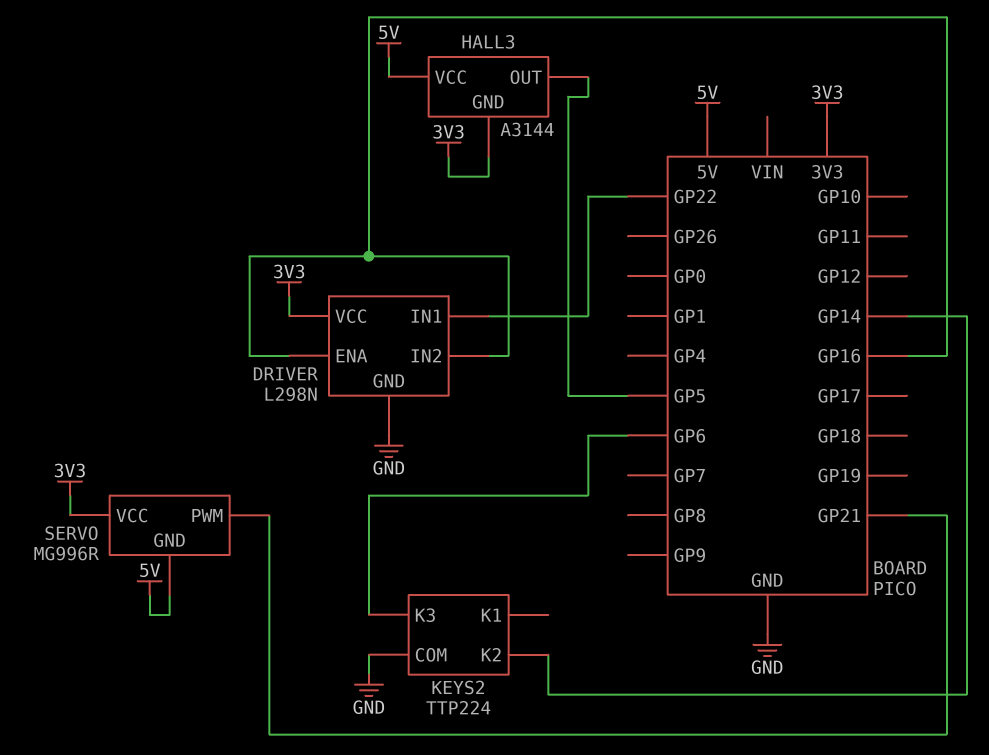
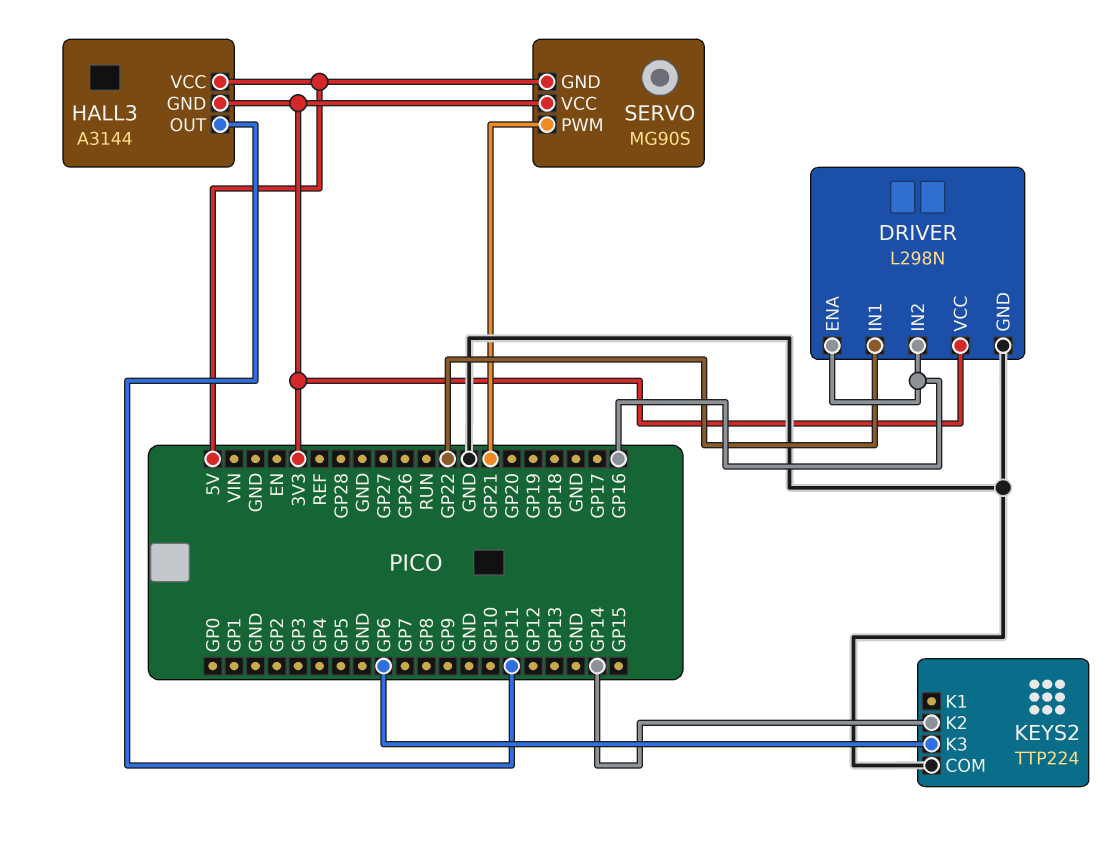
HALL3 pin OUT: GP5 -> GP11
SERVO: MG996R -> MG90S

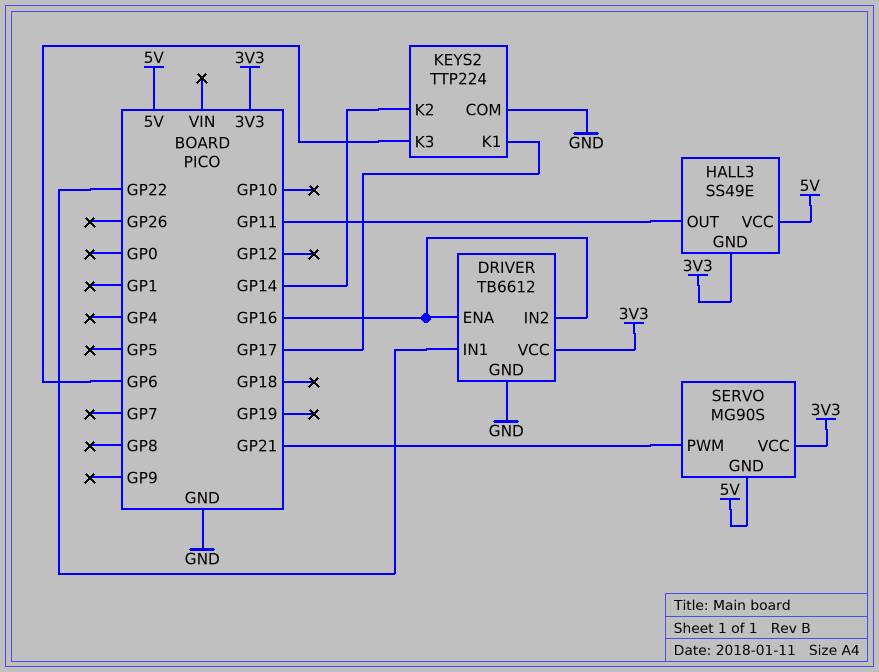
DRIVER: L298N -> TB6612
HALL3: A3144 -> SS49E
KEYS2 pin K1: none -> GP17

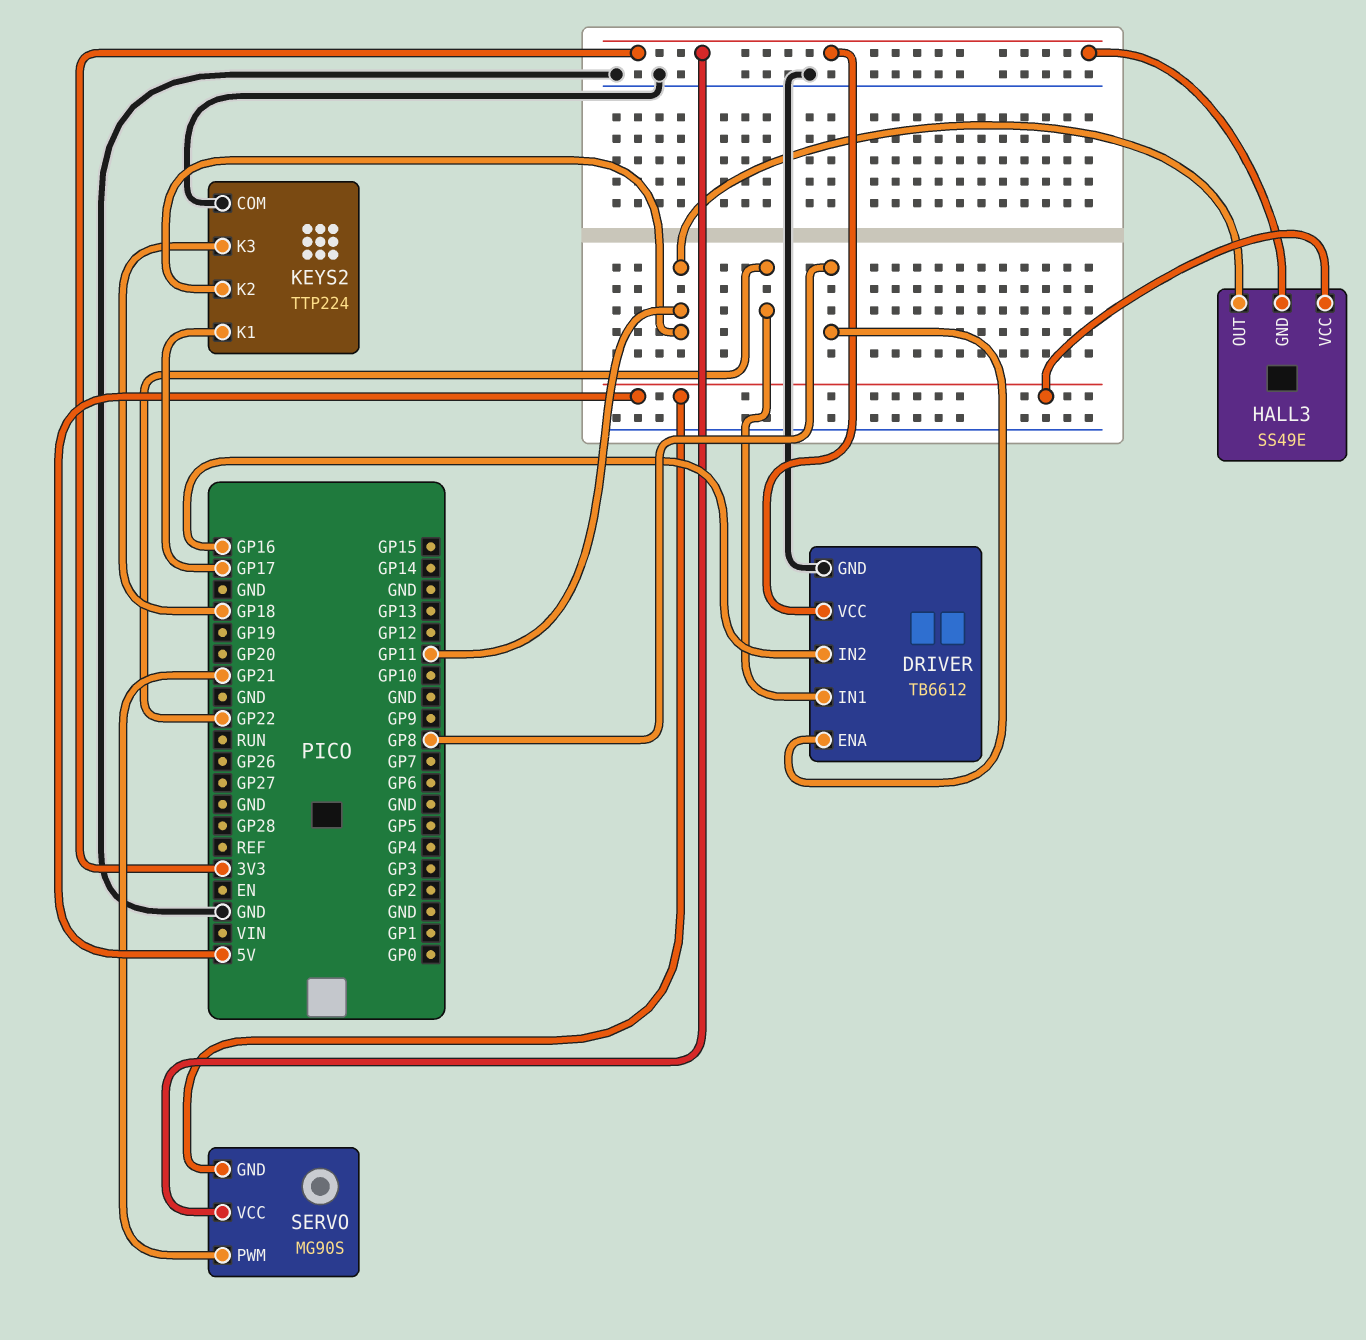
DRIVER pin ENA: GP16 -> GP8
KEYS2 pin K2: GP14 -> GP11
KEYS2 pin K3: GP6 -> GP18

